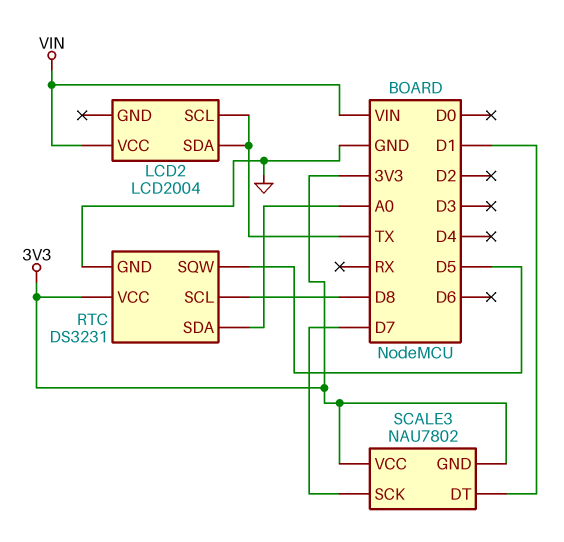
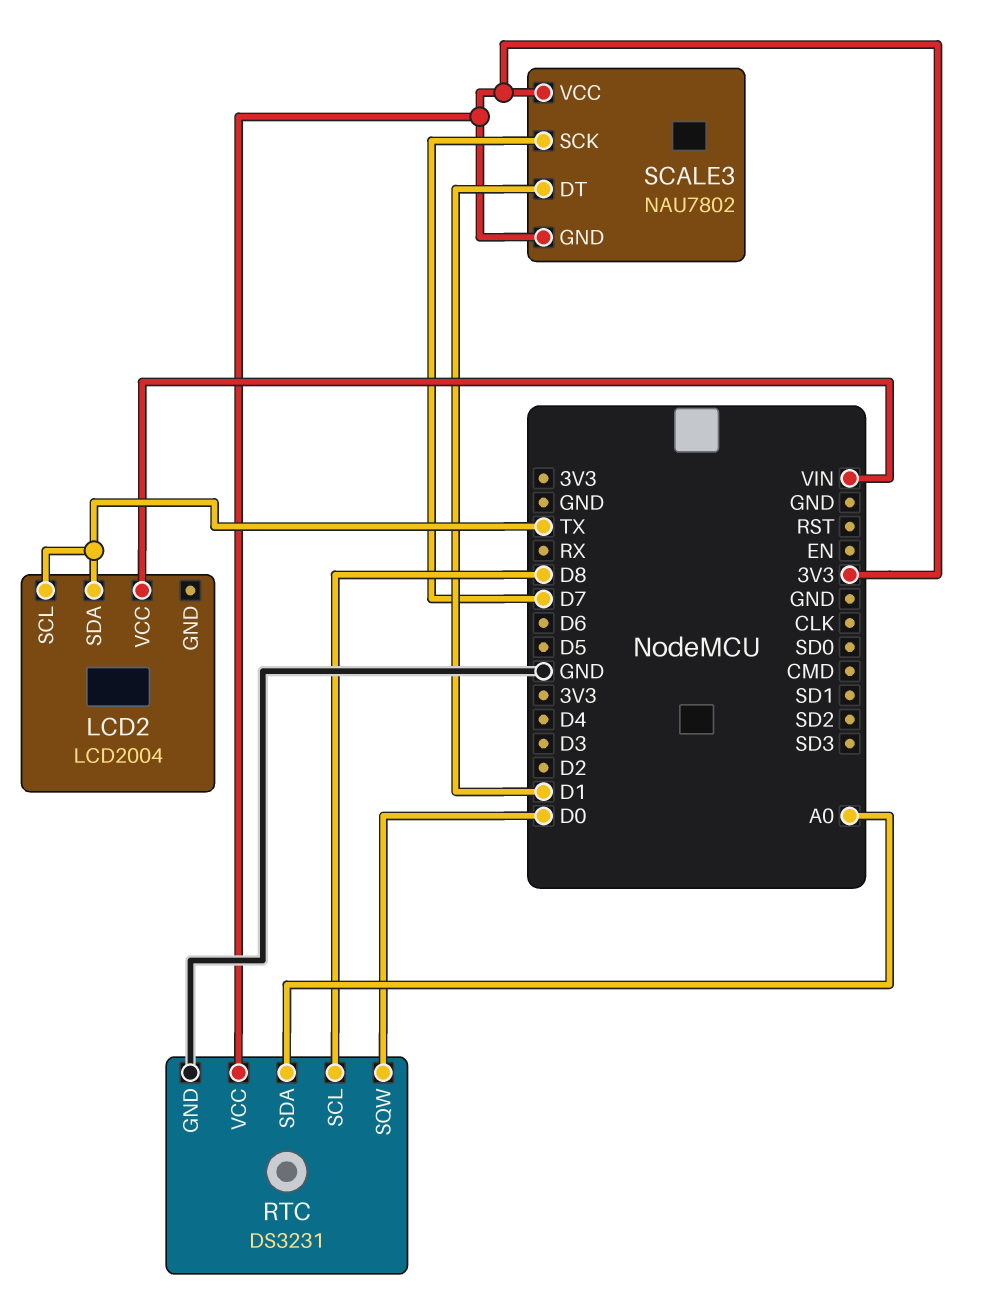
RTC pin SQW: D5 -> D0

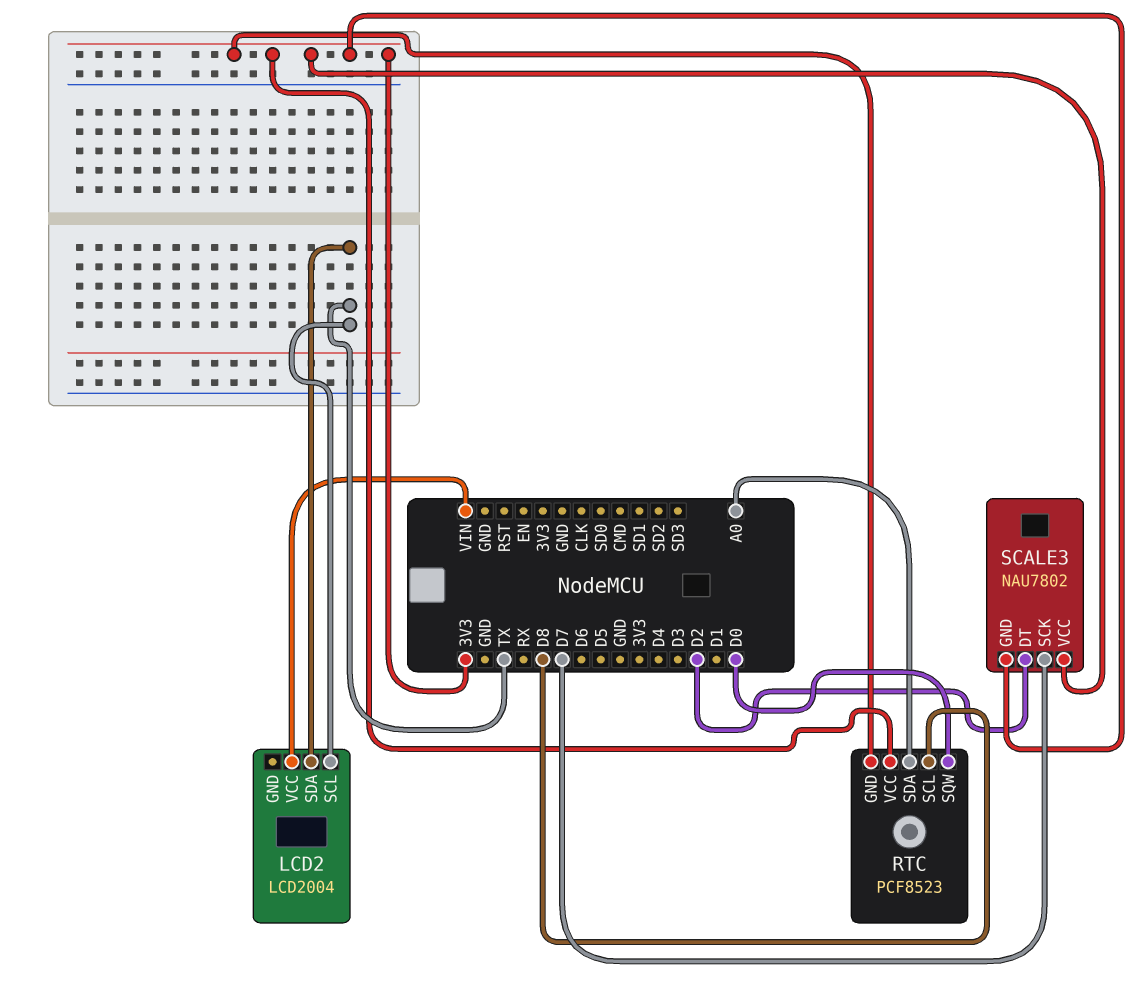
RTC: DS3231 -> PCF8523
RTC pin GND: GND -> 3V3
SCALE3 pin DT: D1 -> D2

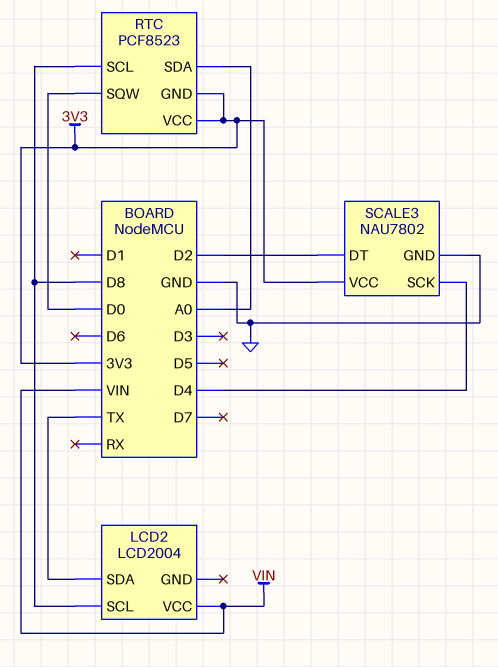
LCD2 pin SCL: TX -> D8
SCALE3 pin GND: 3V3 -> GND
SCALE3 pin SCK: D7 -> D4

